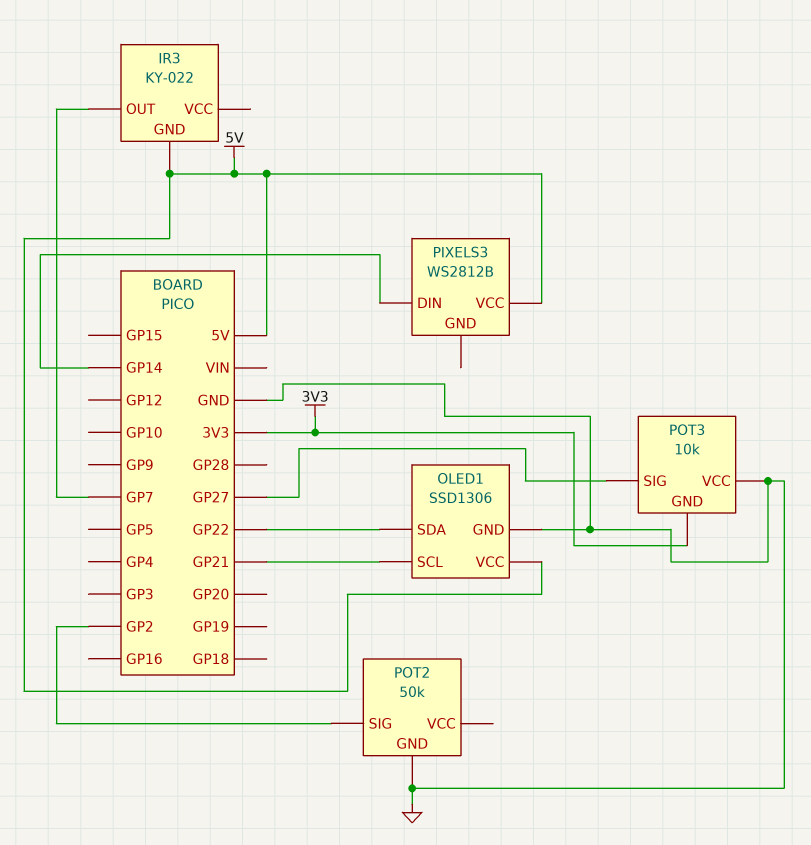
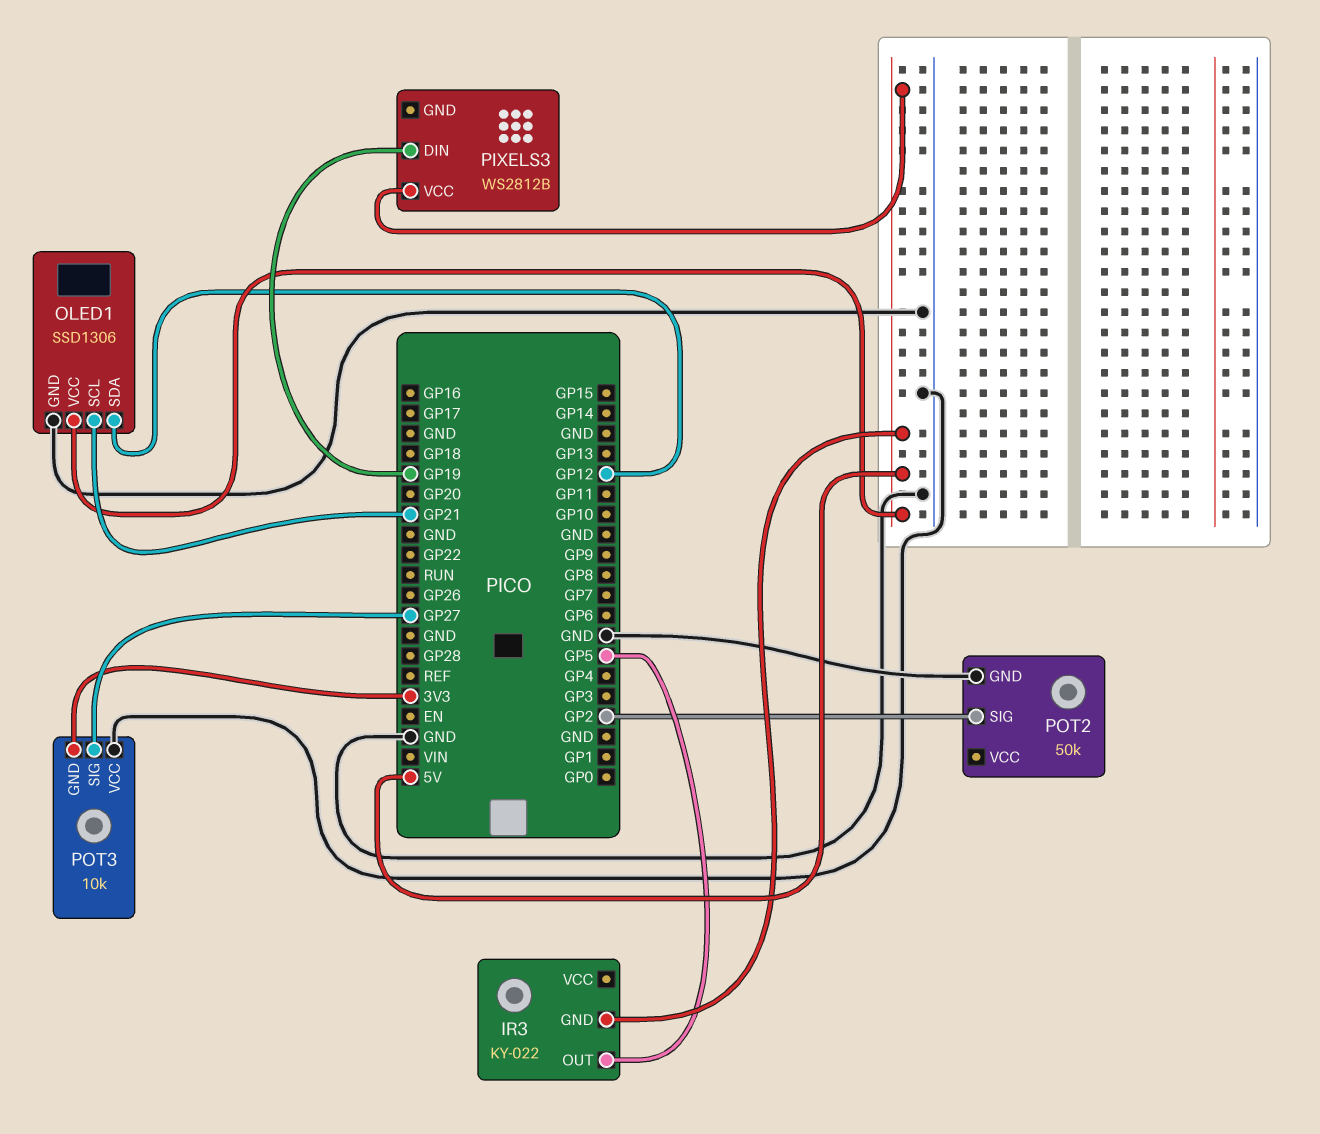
IR3 pin OUT: GP7 -> GP5
OLED1 pin SDA: GP22 -> GP12
PIXELS3 pin DIN: GP14 -> GP19

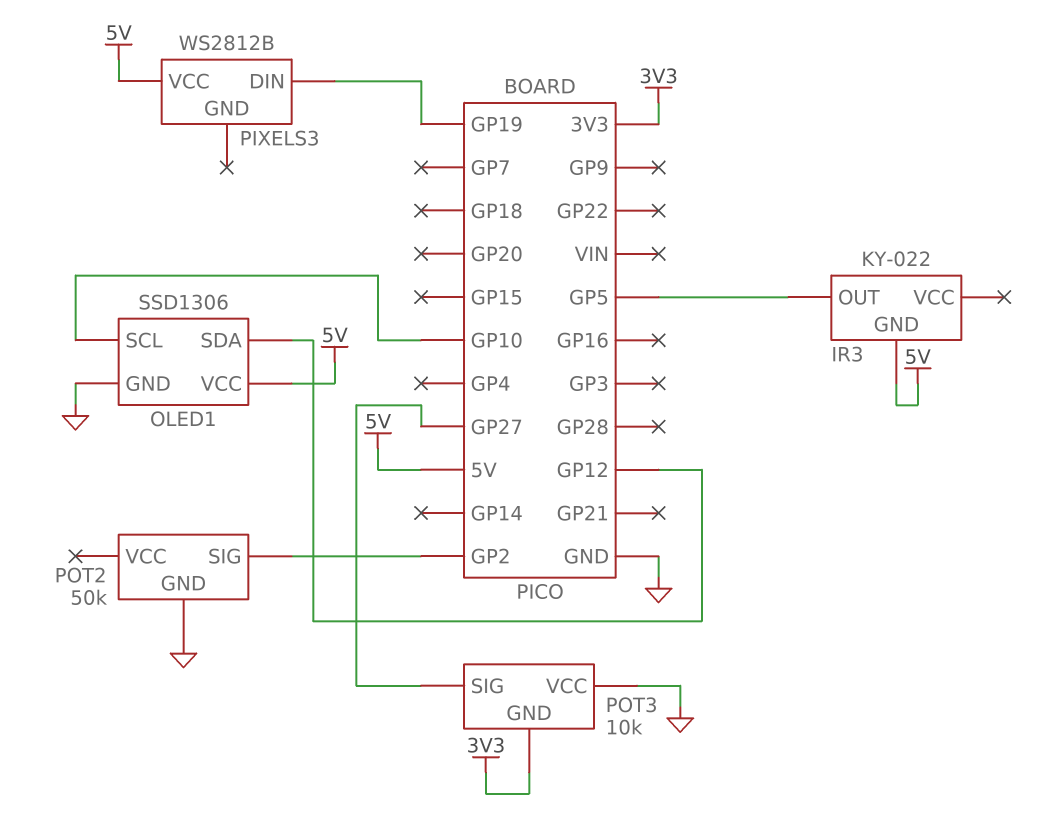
OLED1 pin SCL: GP21 -> GP10

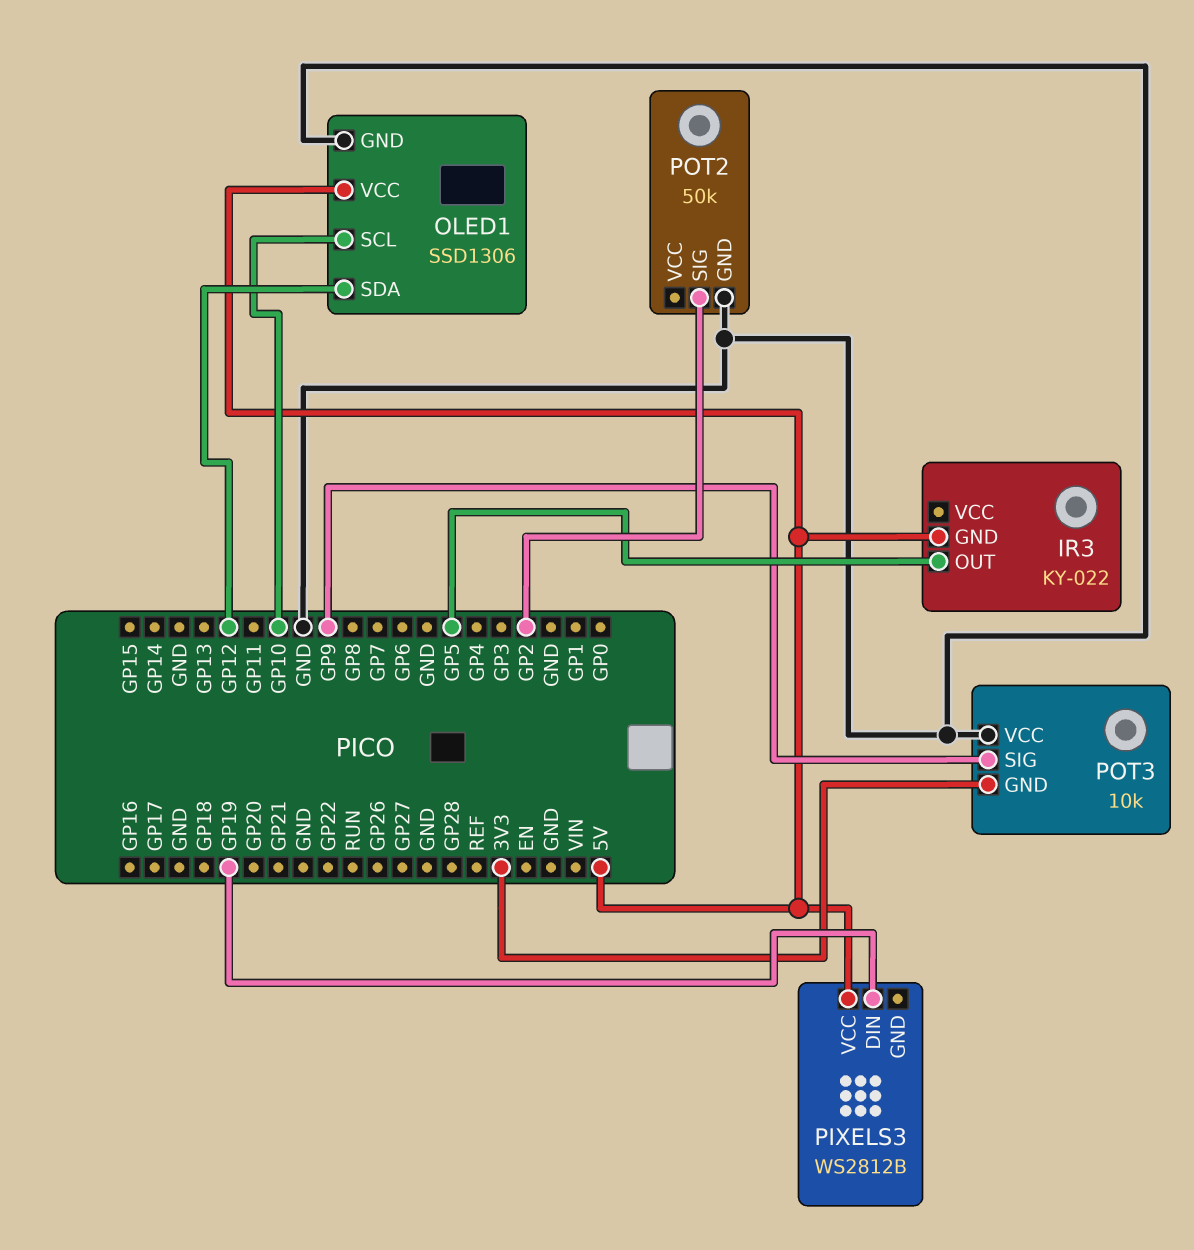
POT3 pin SIG: GP27 -> GP9

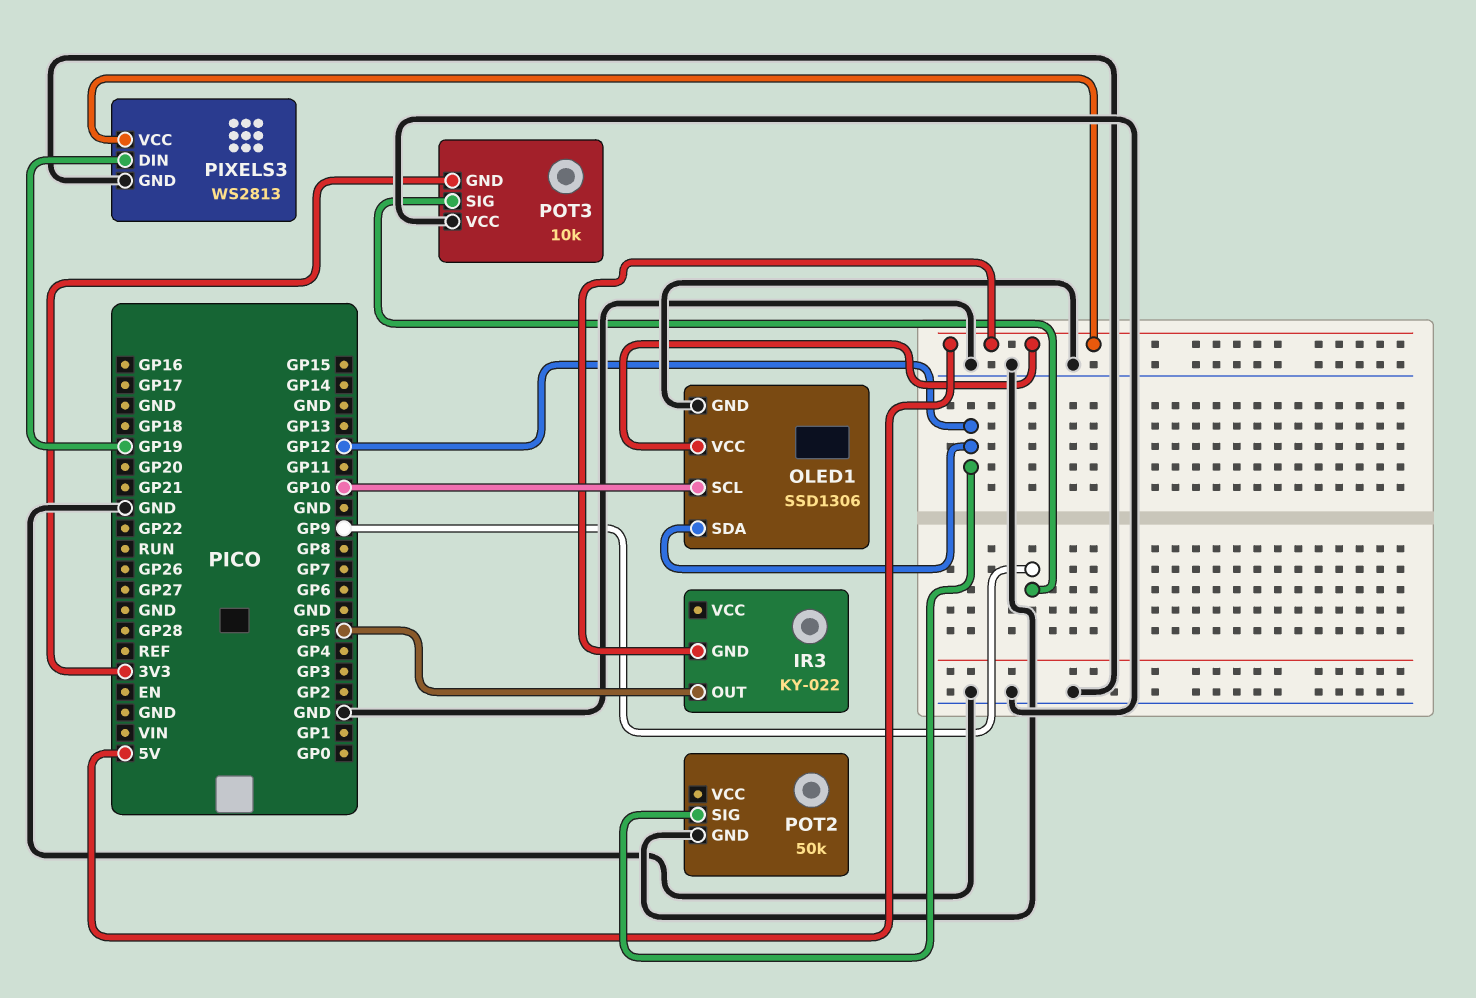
PIXELS3: WS2812B -> WS2813
PIXELS3 pin GND: none -> GND
POT2 pin SIG: GP2 -> GP12

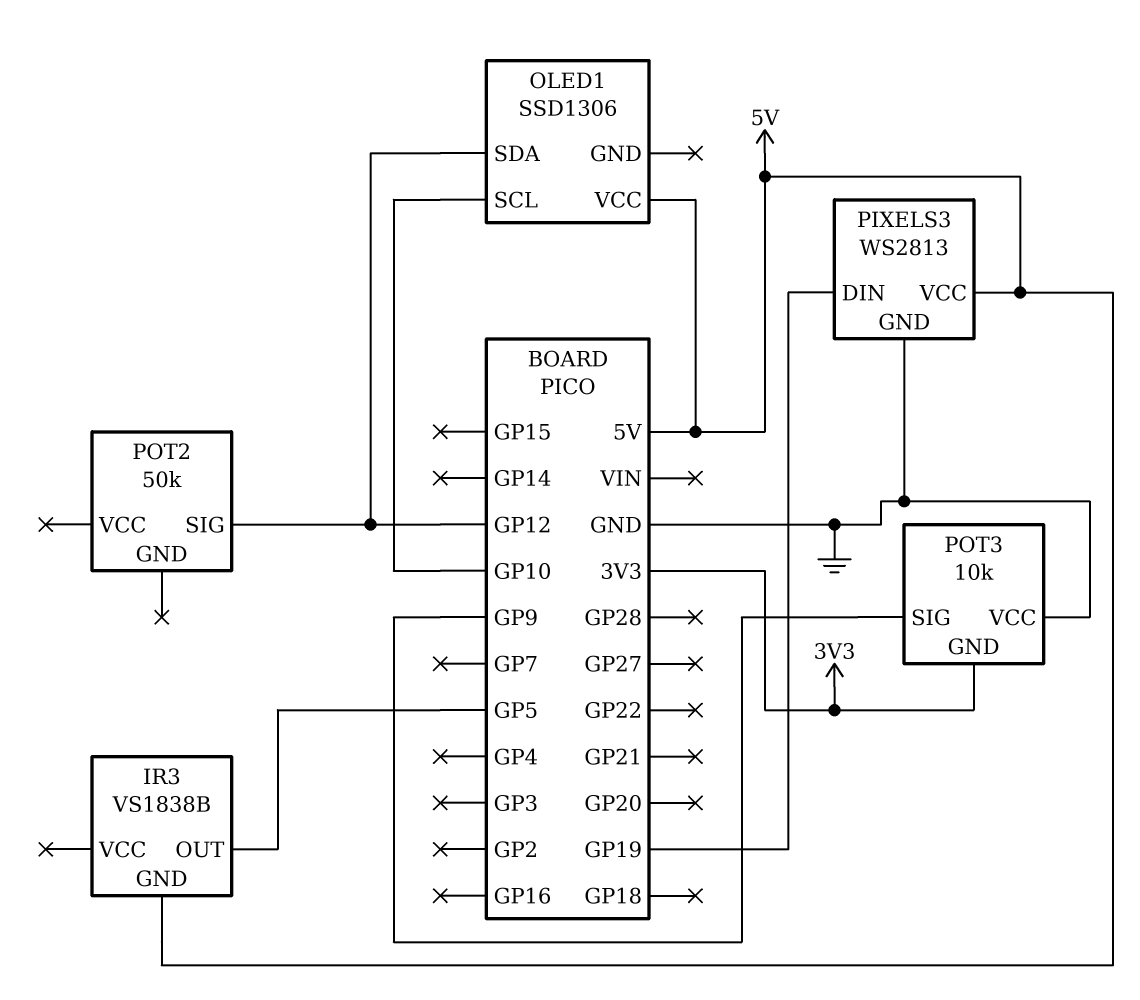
IR3: KY-022 -> VS1838B
OLED1 pin GND: GND -> none
POT2 pin GND: GND -> none

